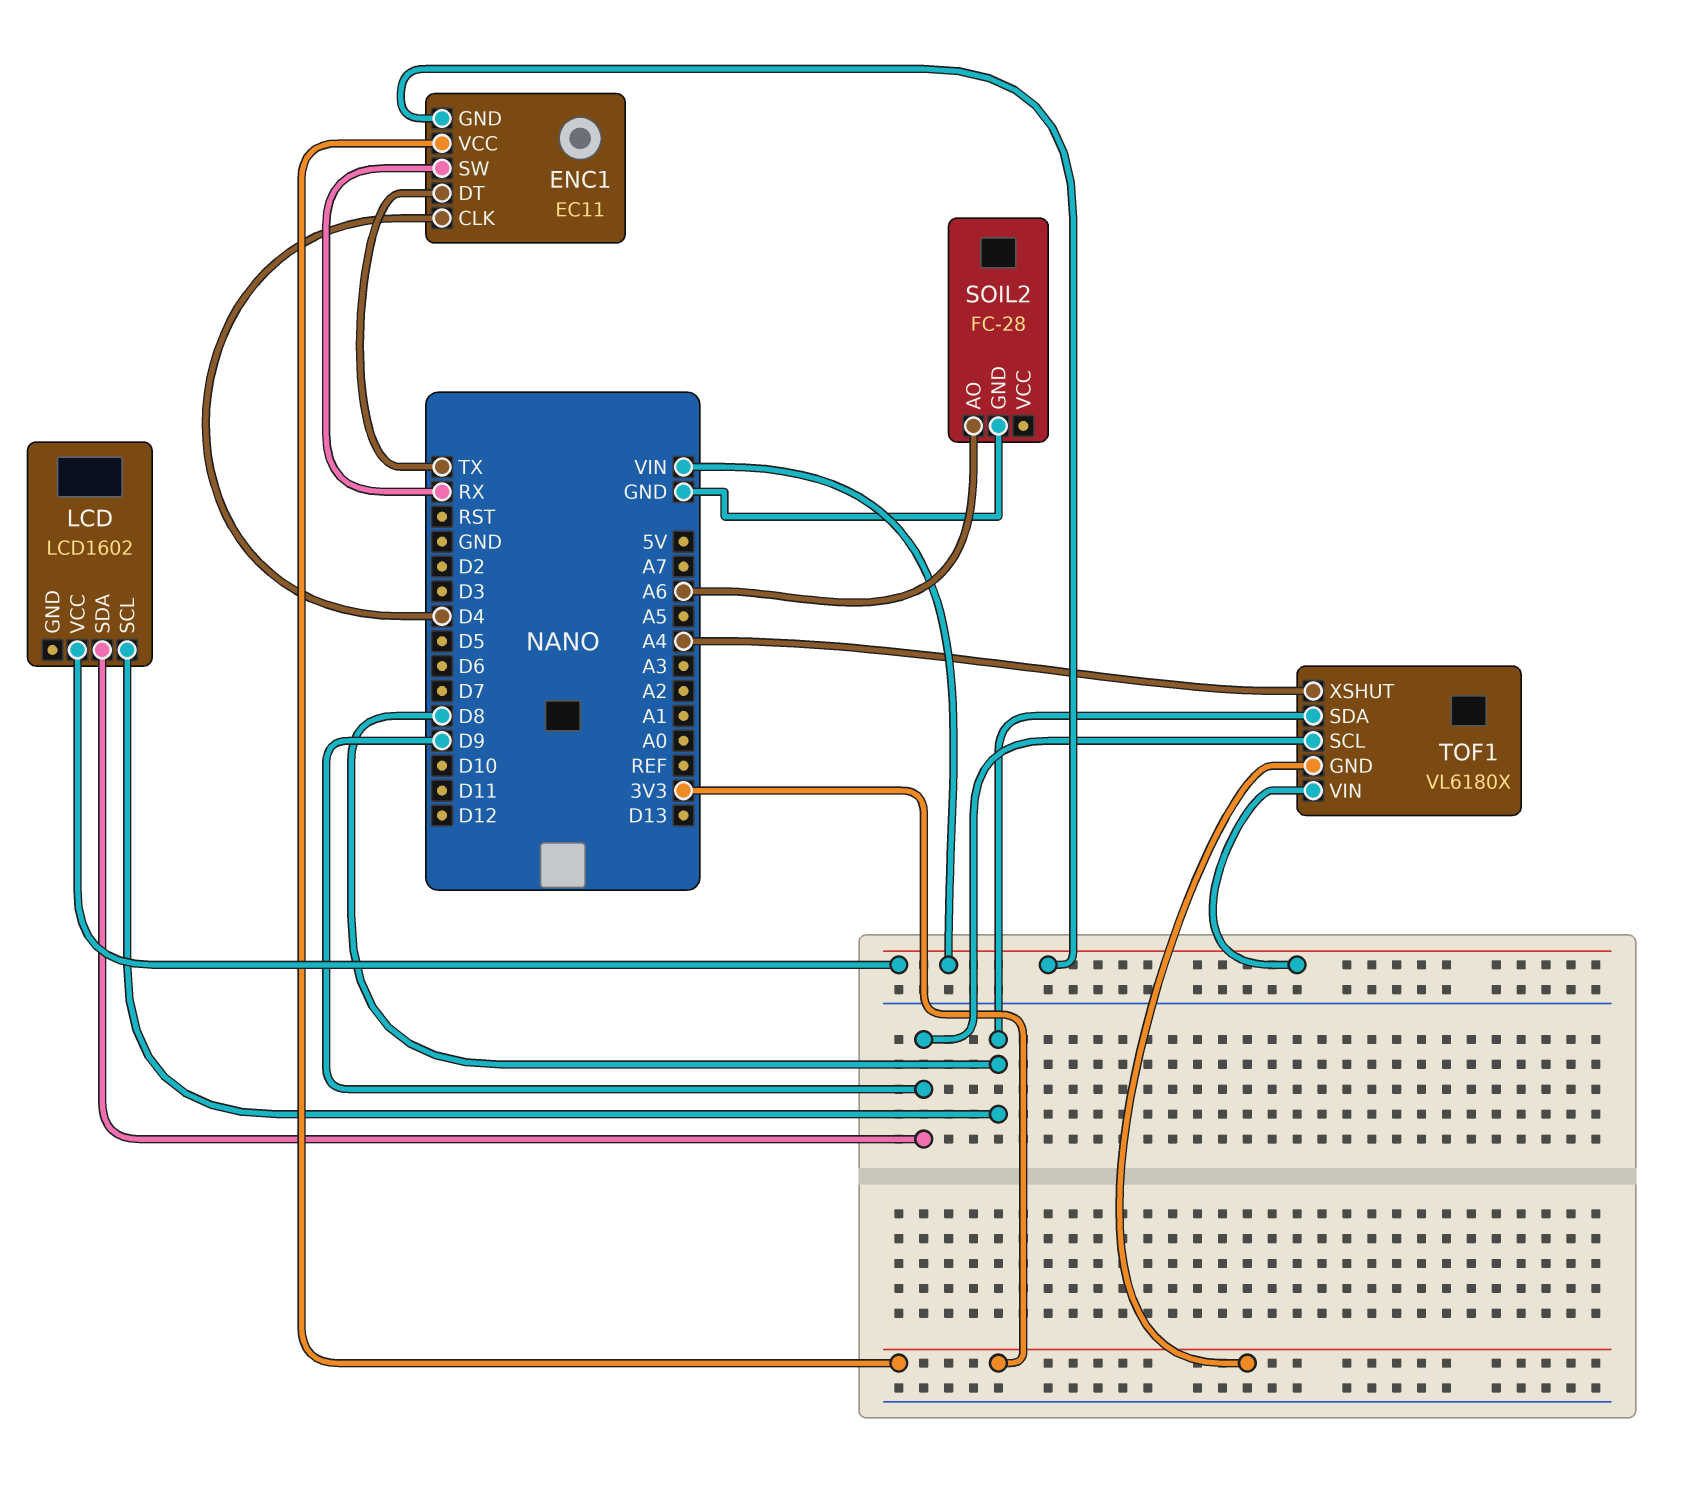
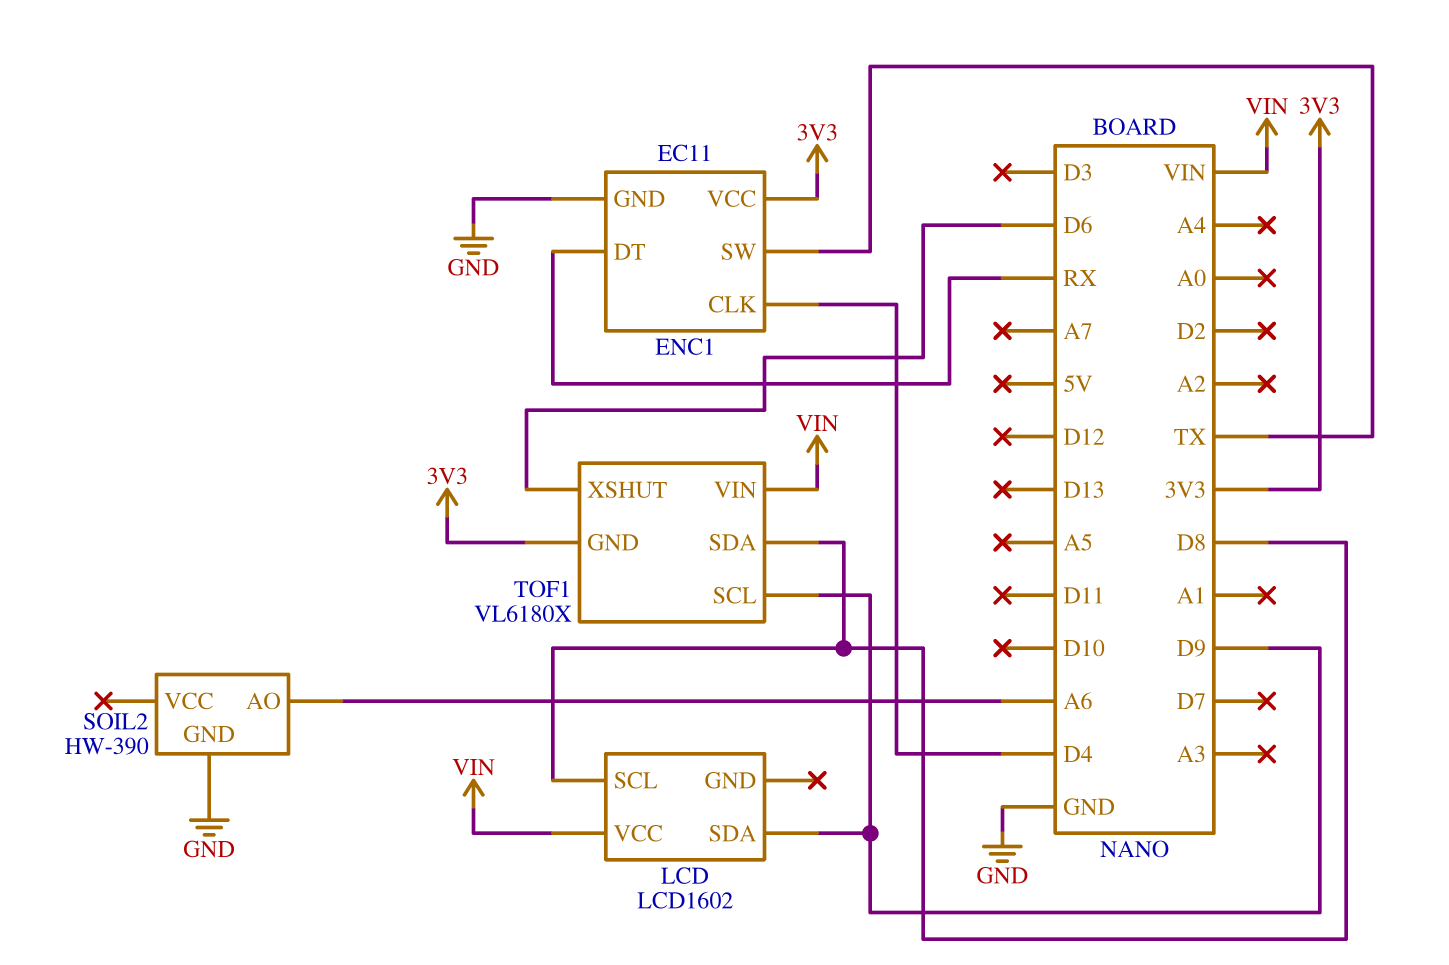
ENC1 pin DT: TX -> RX
ENC1 pin GND: VIN -> GND
ENC1 pin SW: RX -> TX
SOIL2: FC-28 -> HW-390
TOF1 pin XSHUT: A4 -> D6

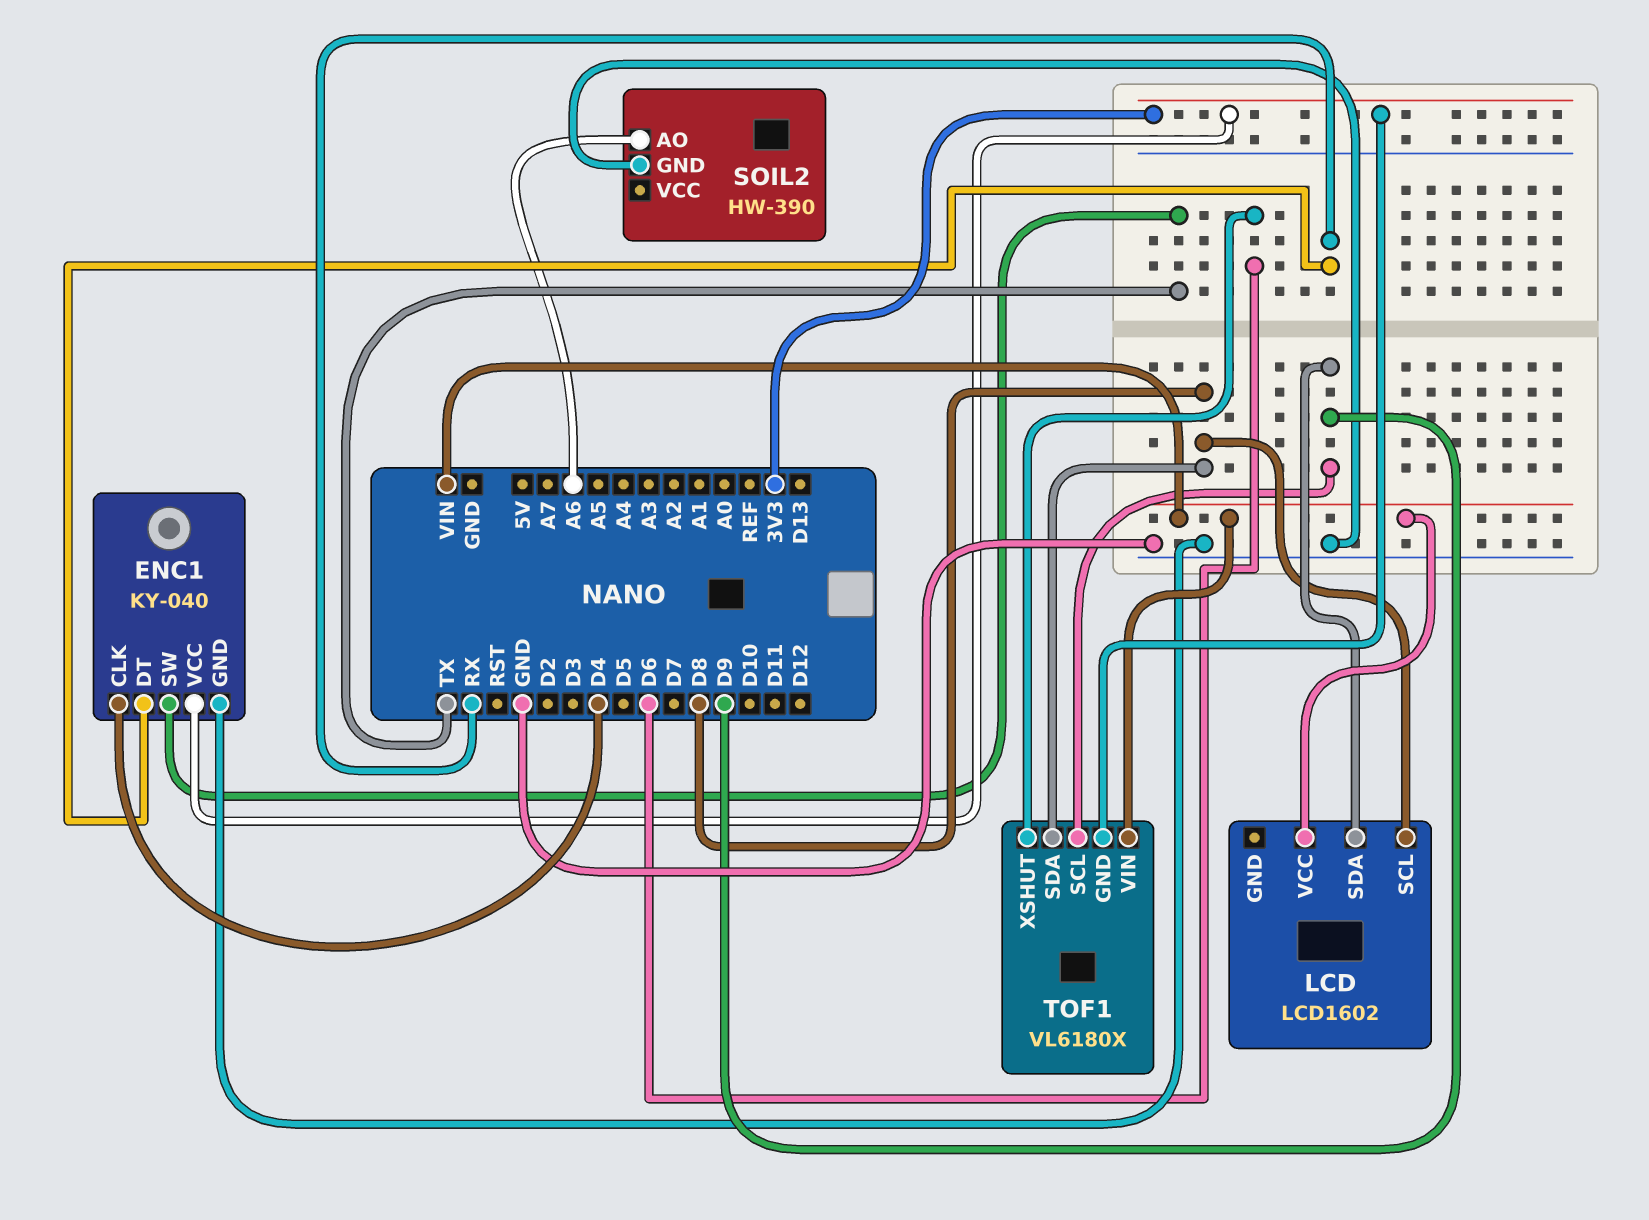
ENC1: EC11 -> KY-040

